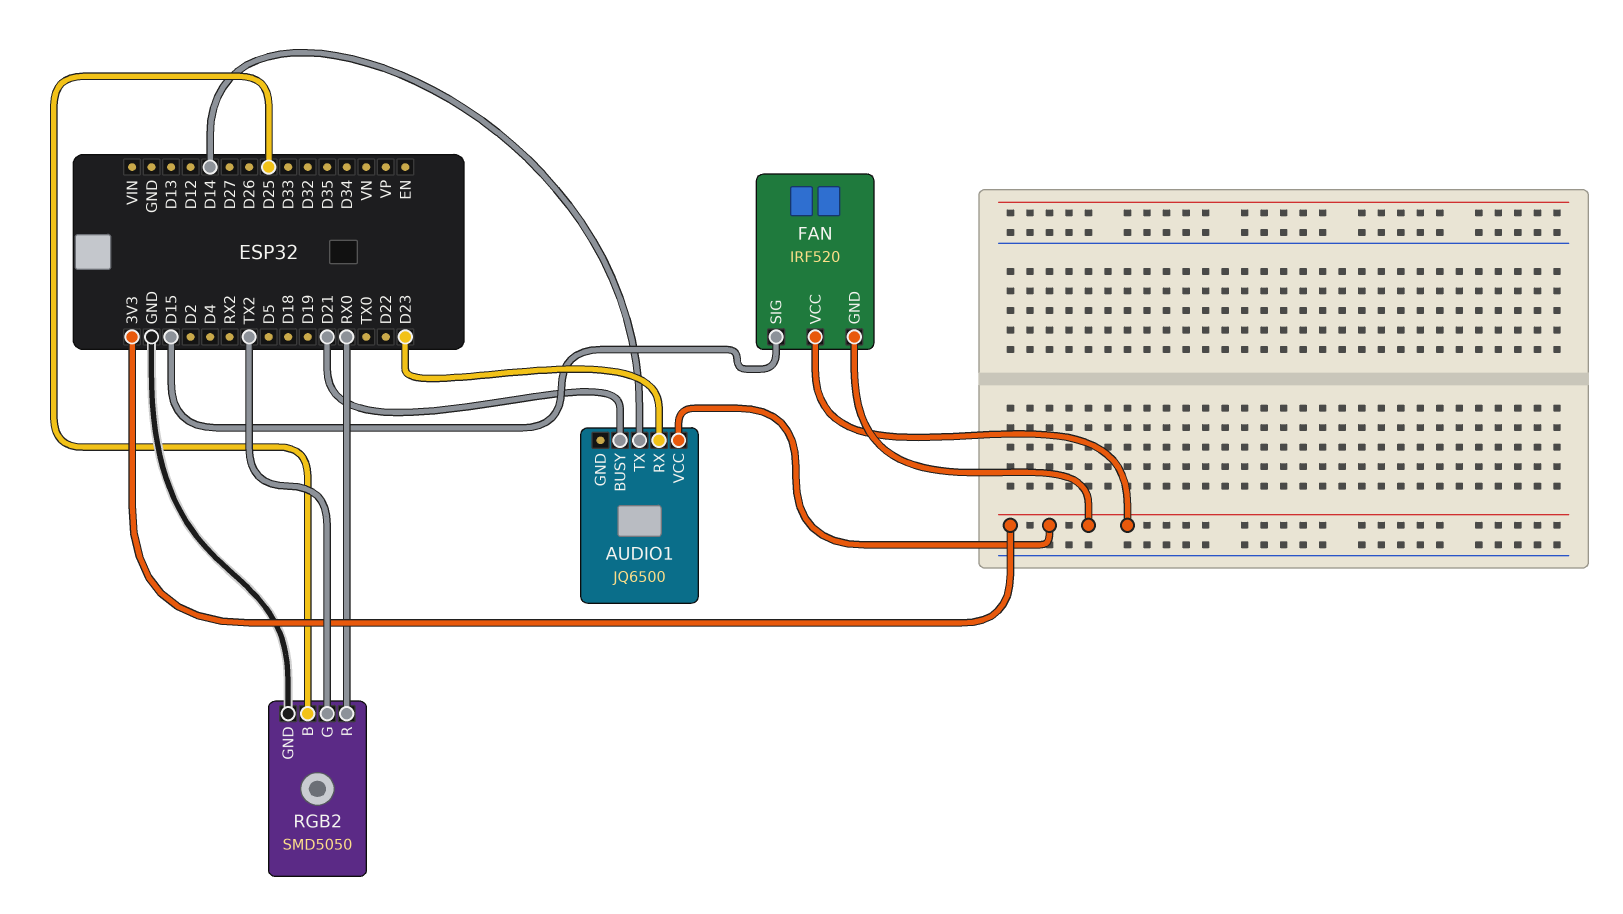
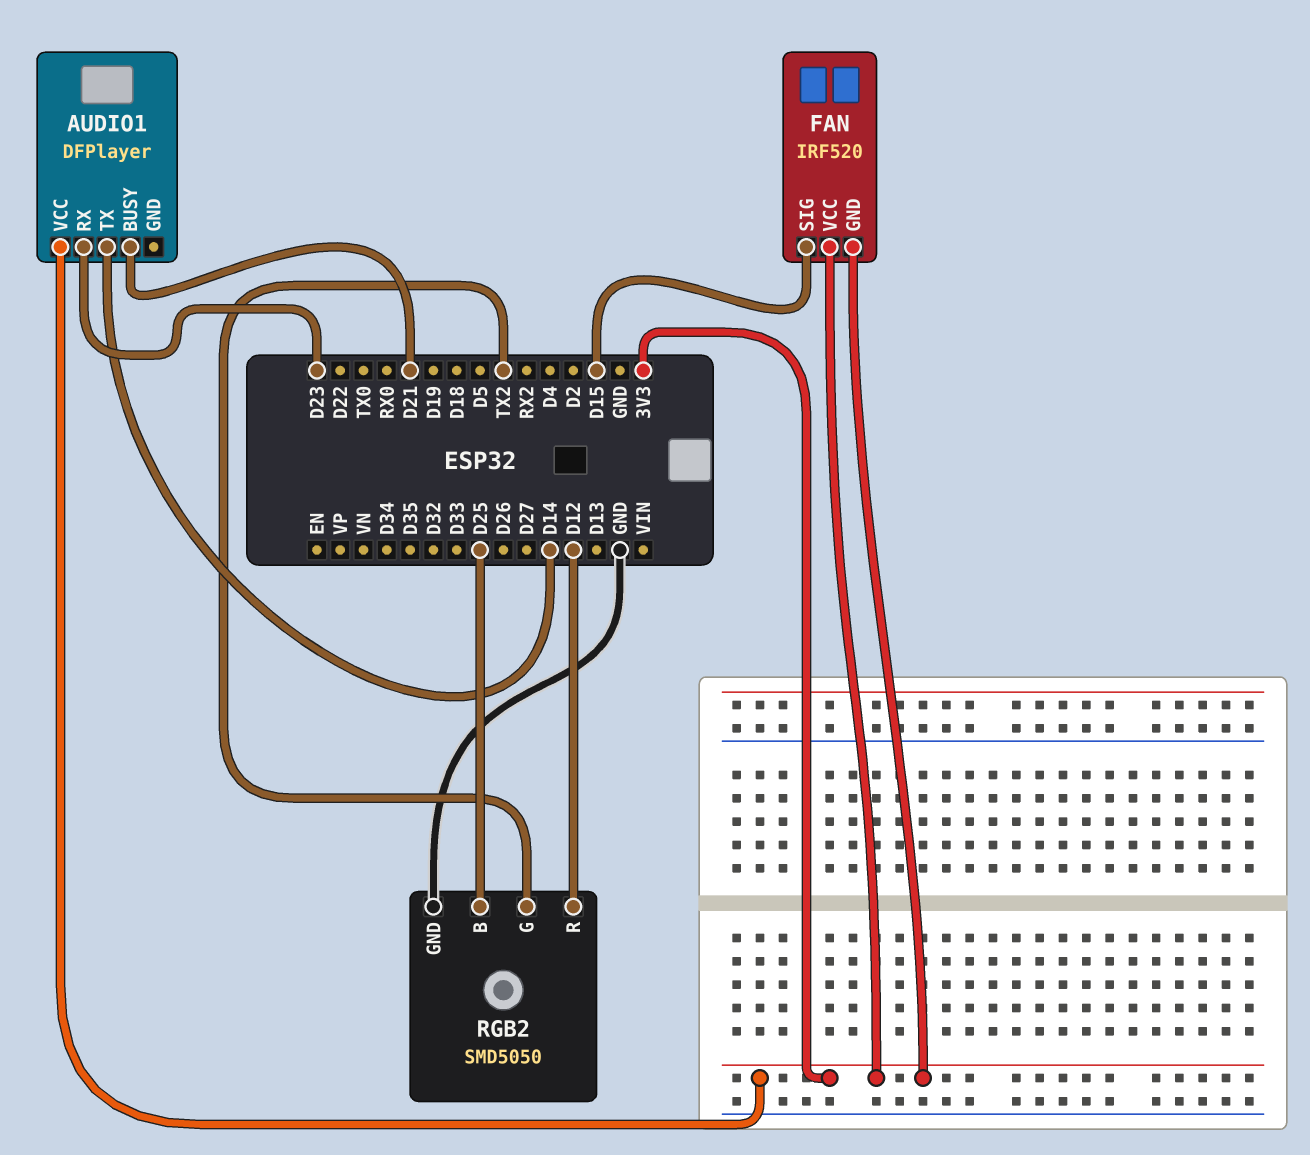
AUDIO1: JQ6500 -> DFPlayer
RGB2 pin R: RX0 -> D12

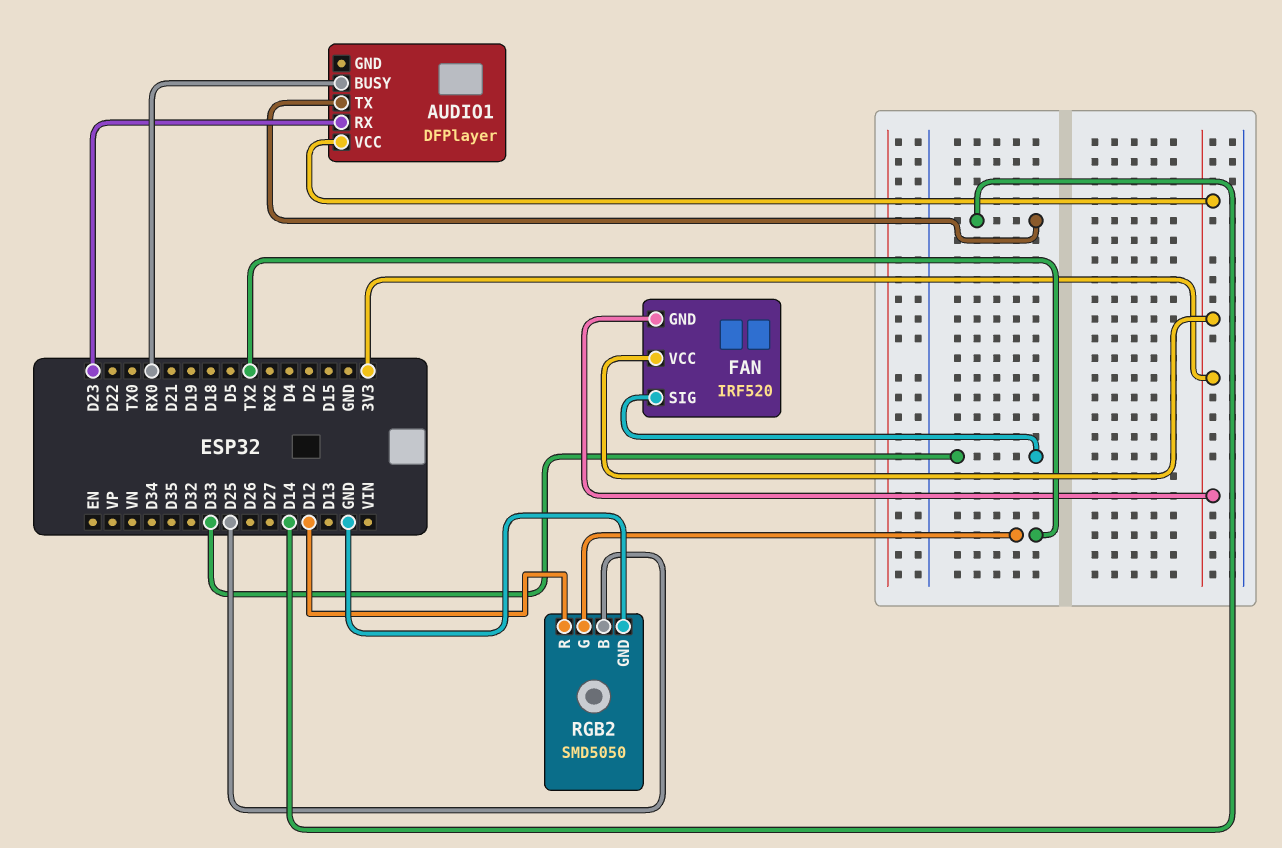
AUDIO1 pin BUSY: D21 -> RX0
FAN pin SIG: D15 -> D33

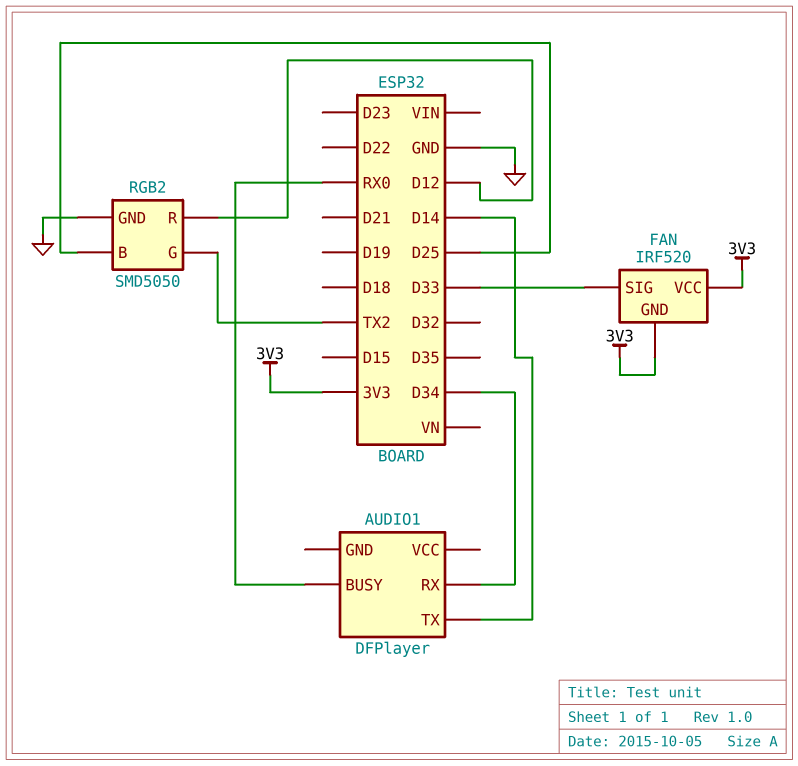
AUDIO1 pin RX: D23 -> D34
AUDIO1 pin VCC: 3V3 -> none

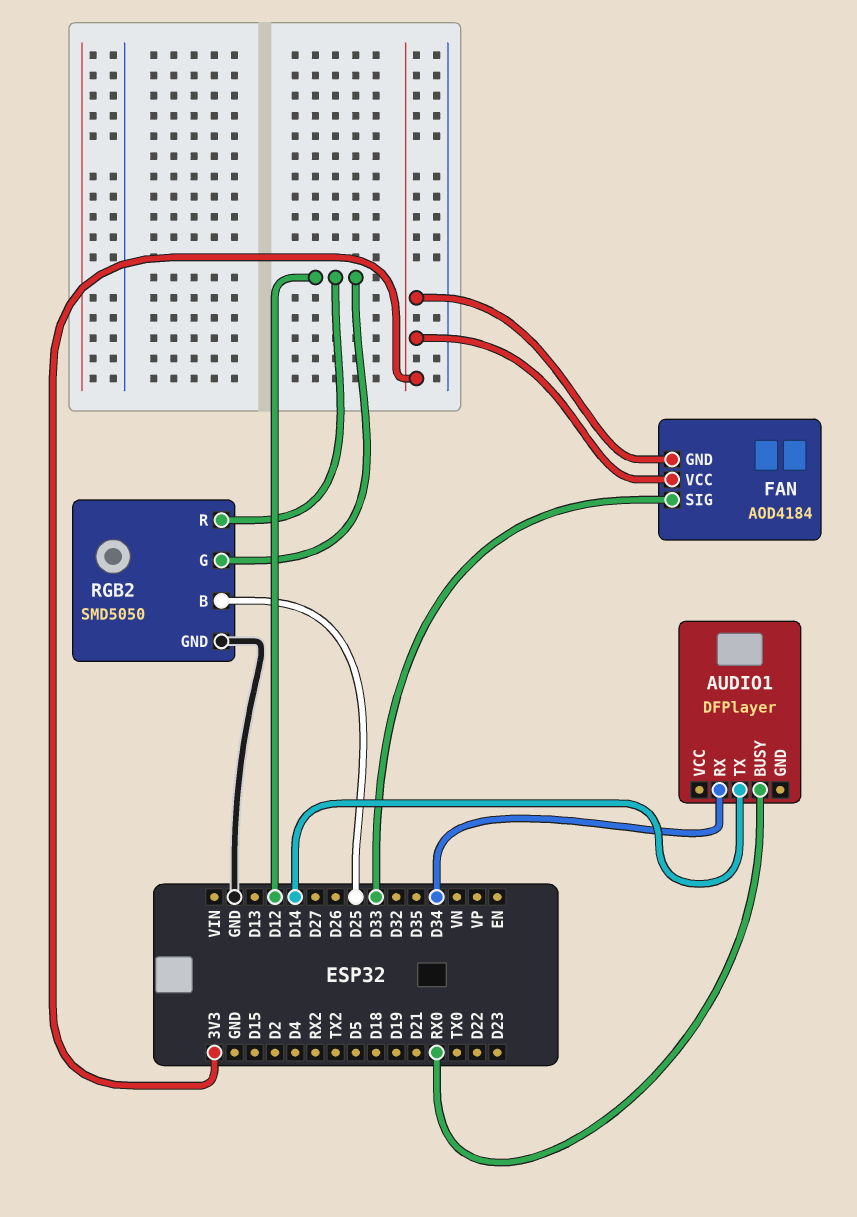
FAN: IRF520 -> AOD4184
RGB2 pin G: TX2 -> D12

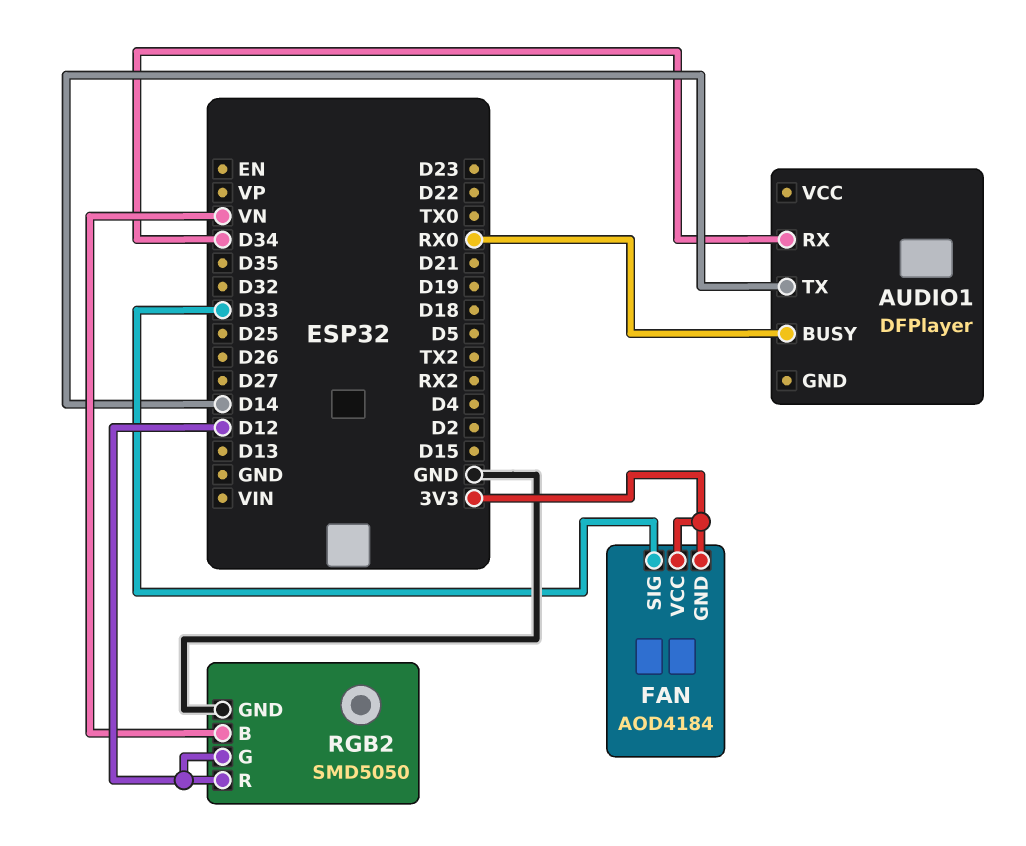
RGB2 pin B: D25 -> VN

